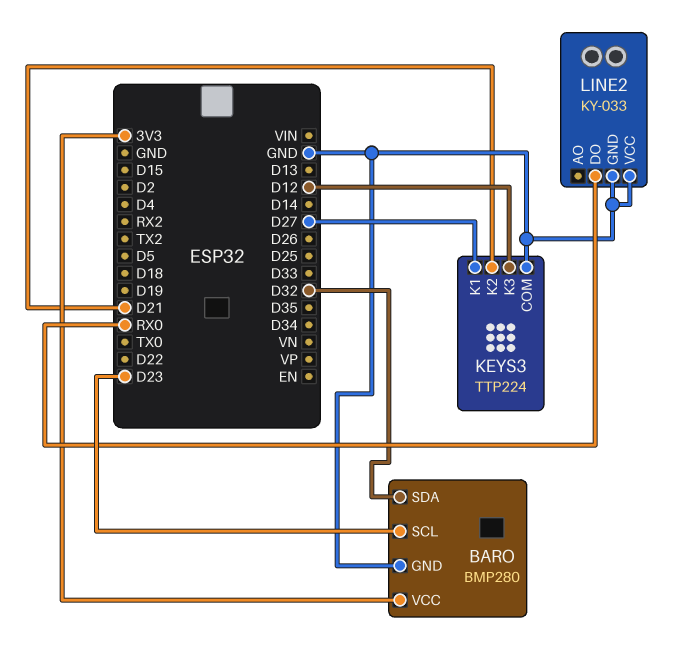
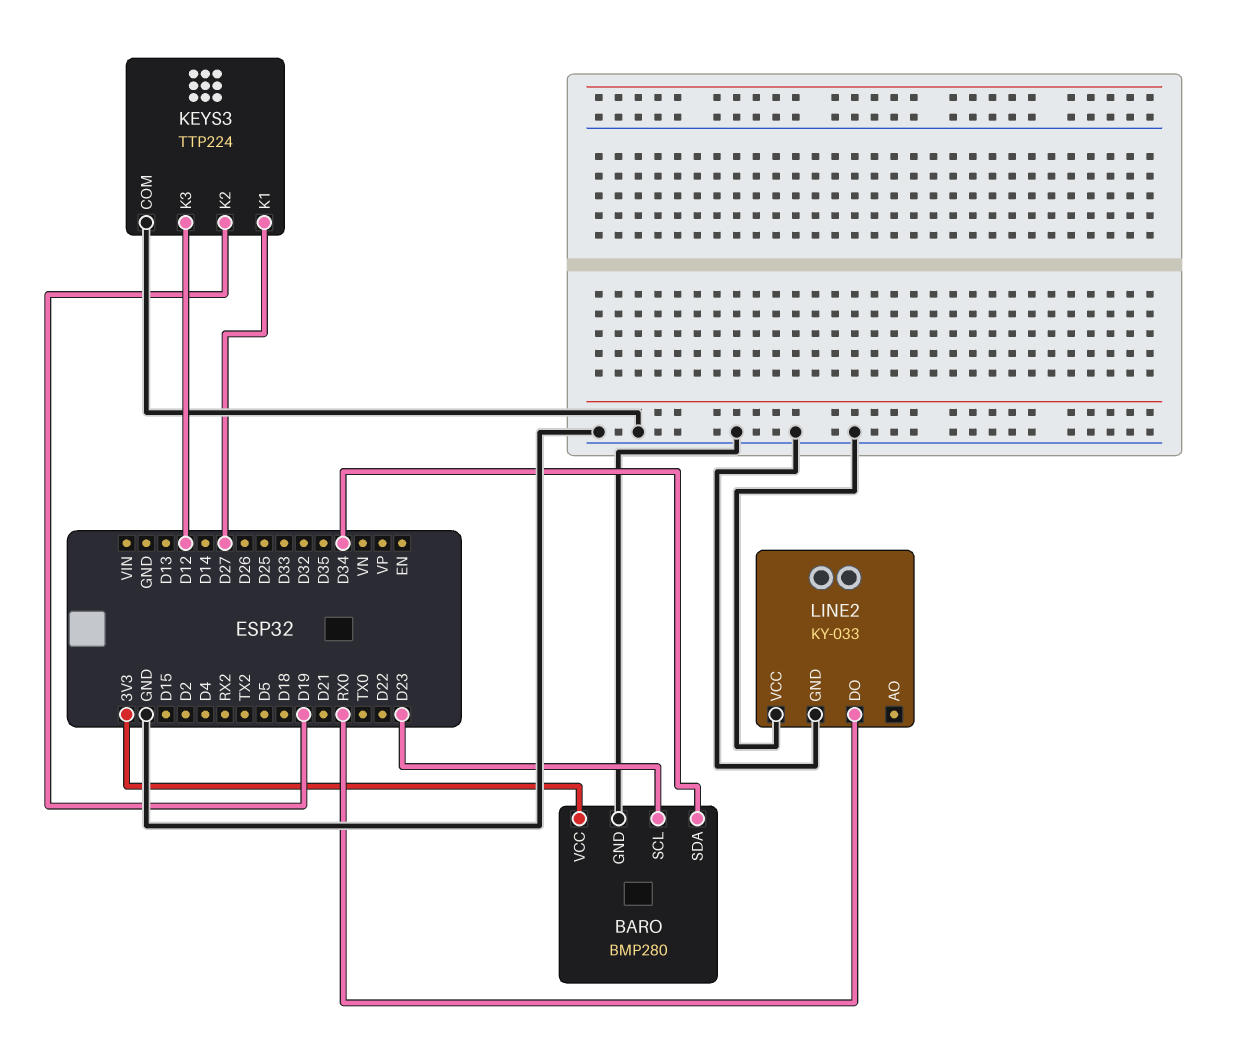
BARO pin SDA: D32 -> D34
KEYS3 pin K2: D21 -> D19

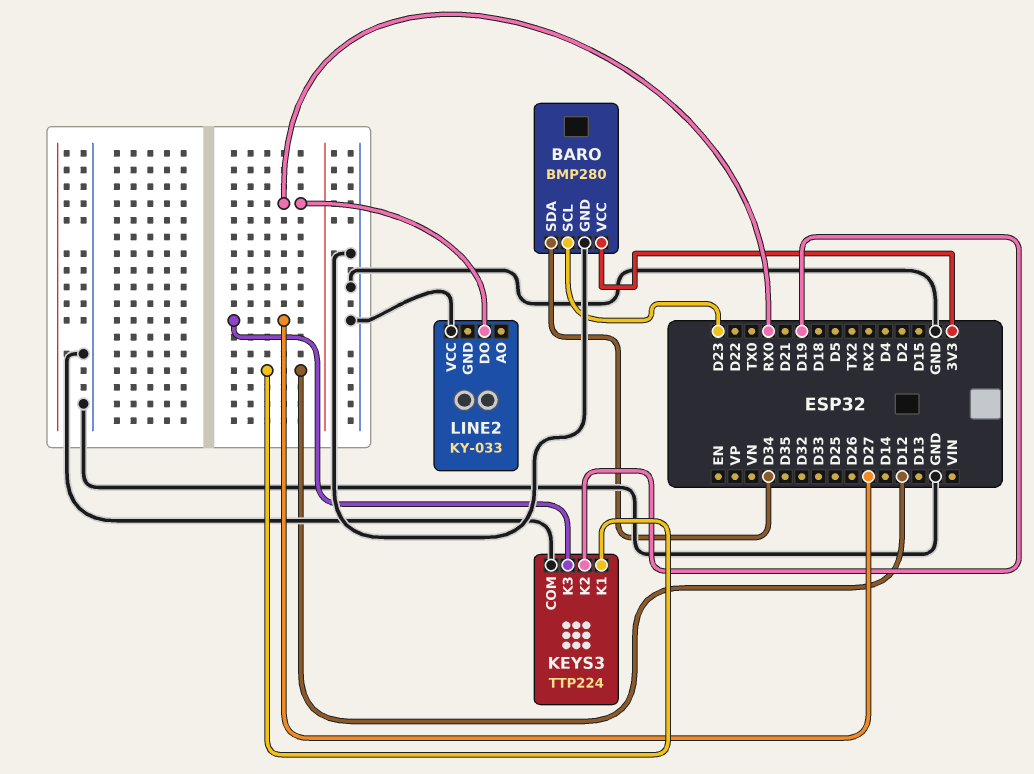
KEYS3 pin K1: D27 -> D12
KEYS3 pin K3: D12 -> D27
LINE2 pin GND: GND -> none

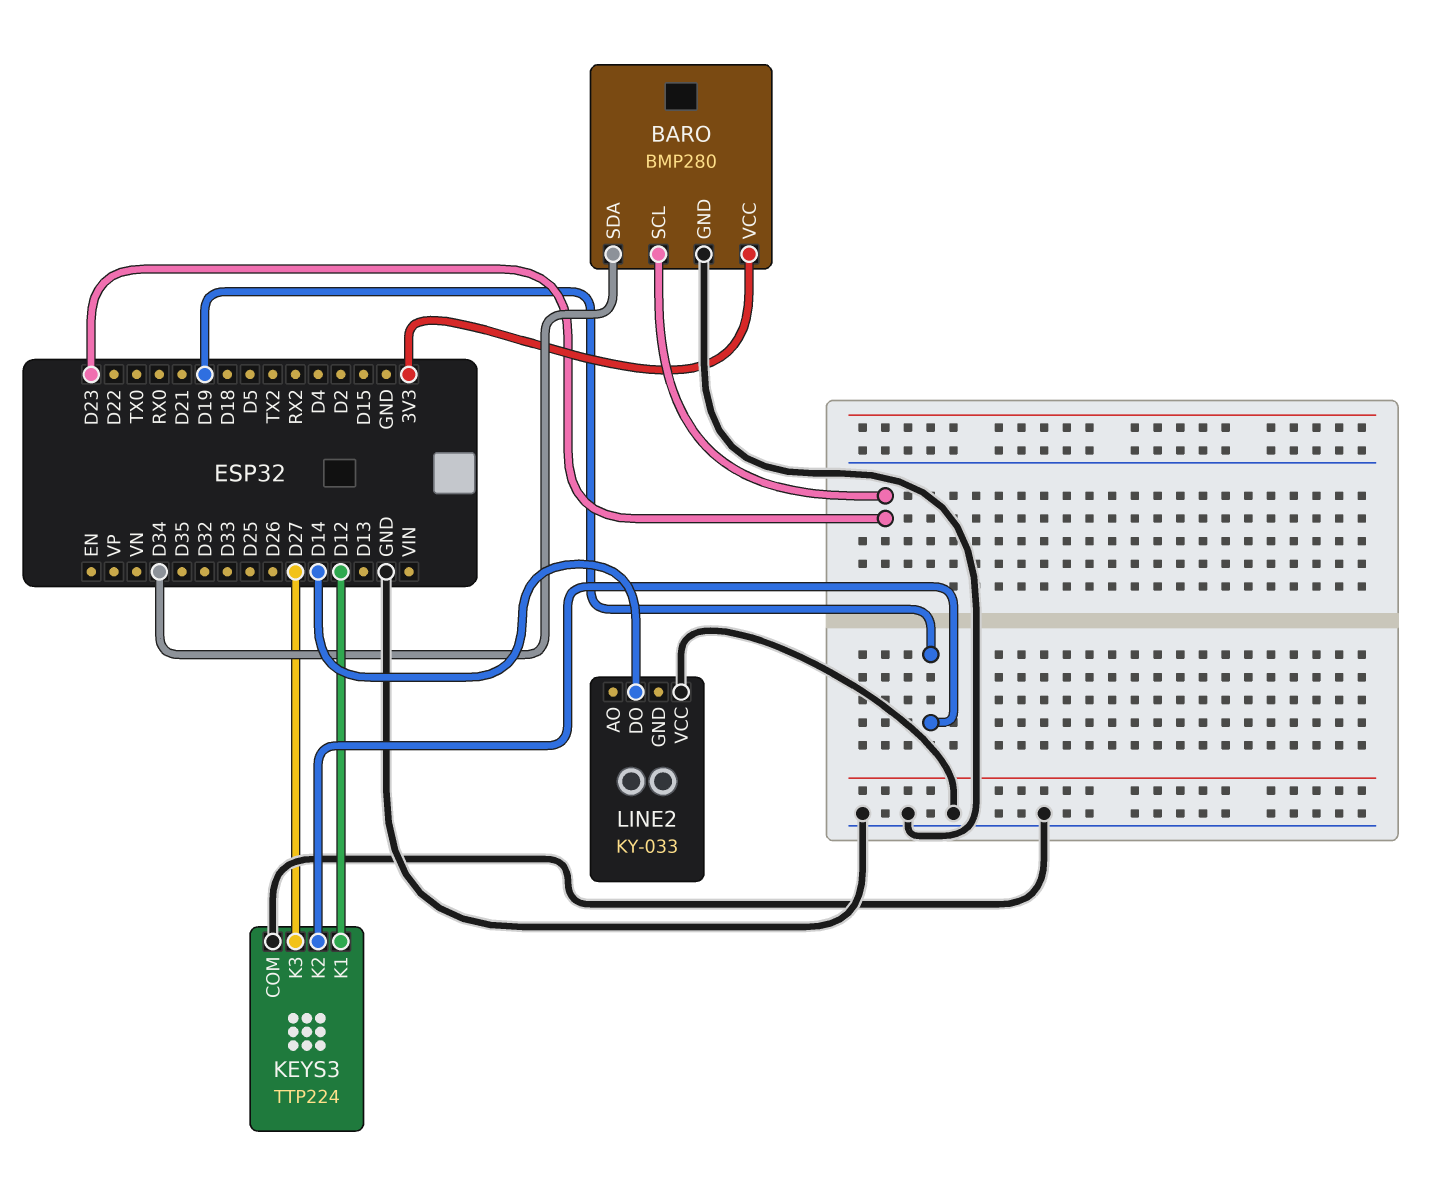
LINE2 pin DO: RX0 -> D14

